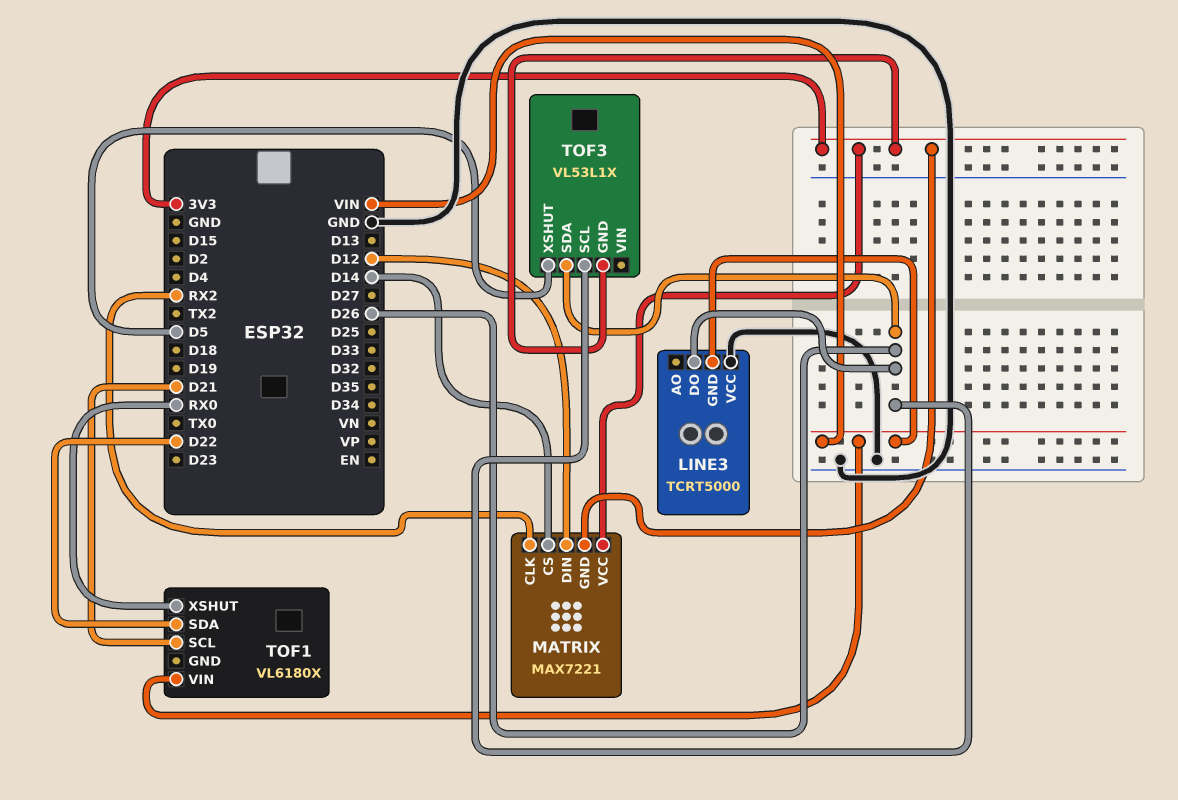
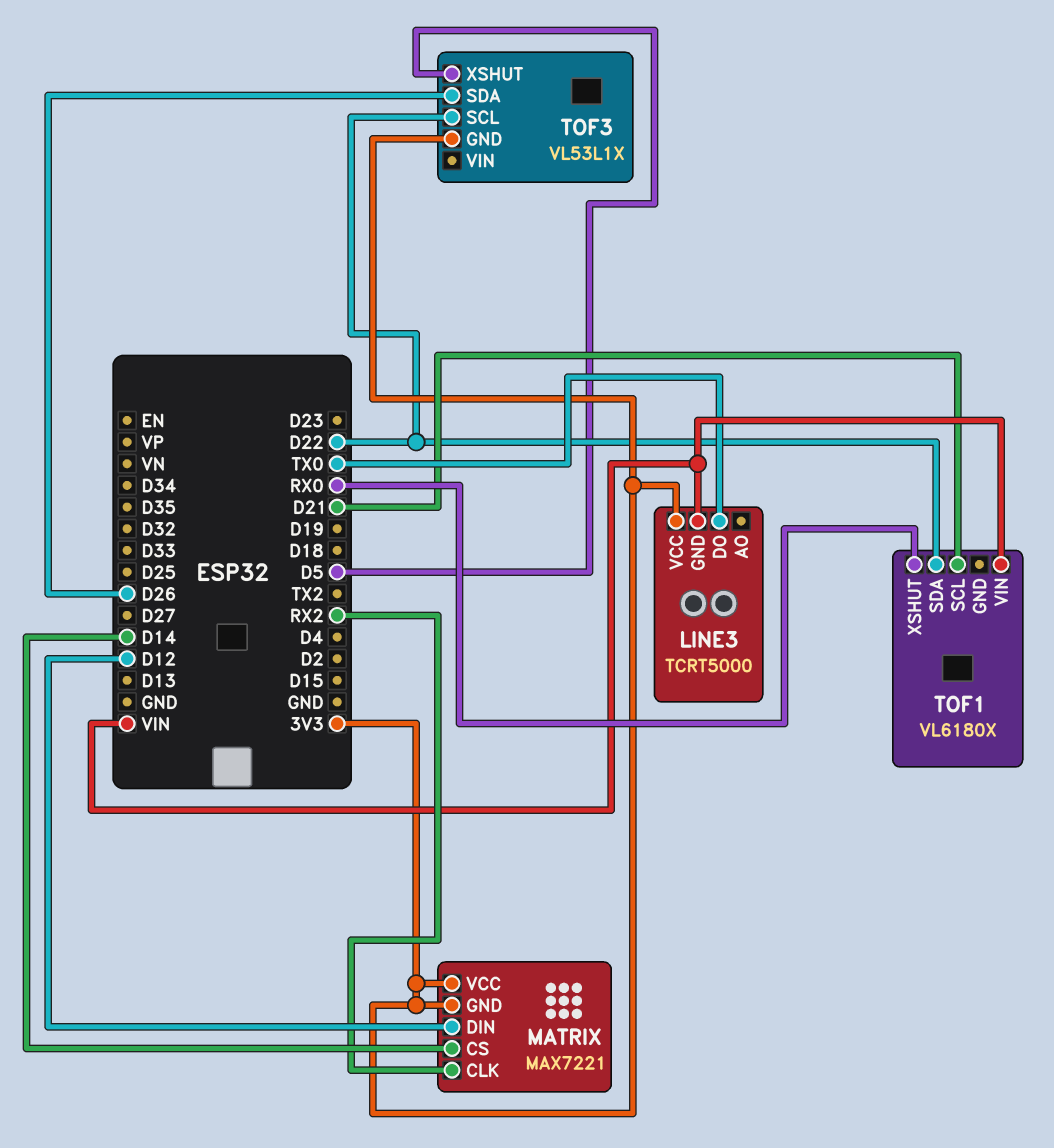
LINE3 pin DO: D26 -> TX0
LINE3 pin VCC: GND -> 3V3
TOF3 pin SCL: D26 -> D22

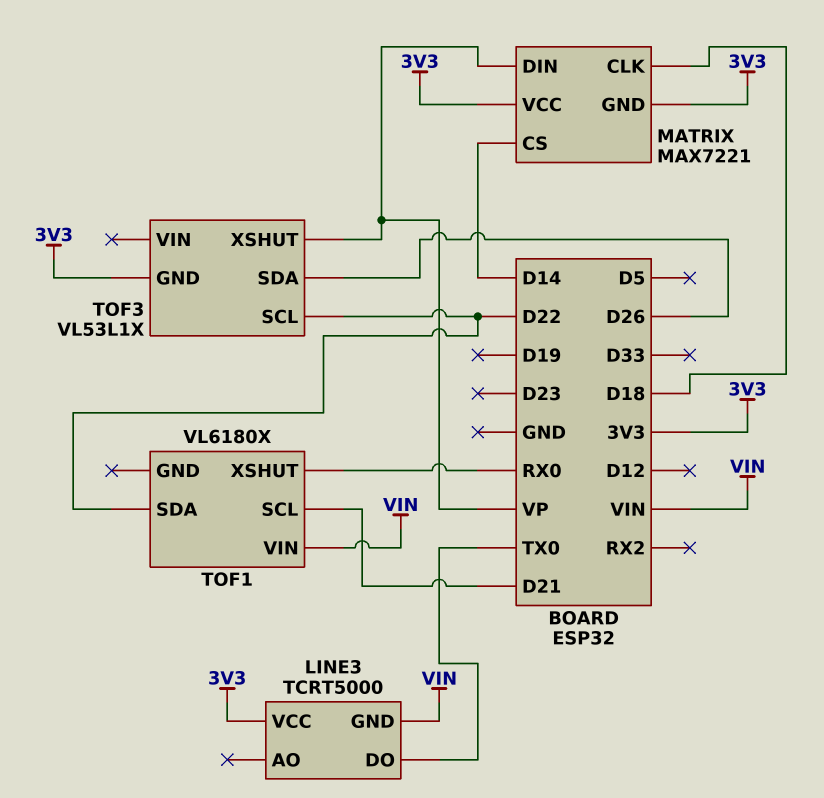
MATRIX pin CLK: RX2 -> D18
MATRIX pin DIN: D12 -> VP
TOF3 pin XSHUT: D5 -> VP

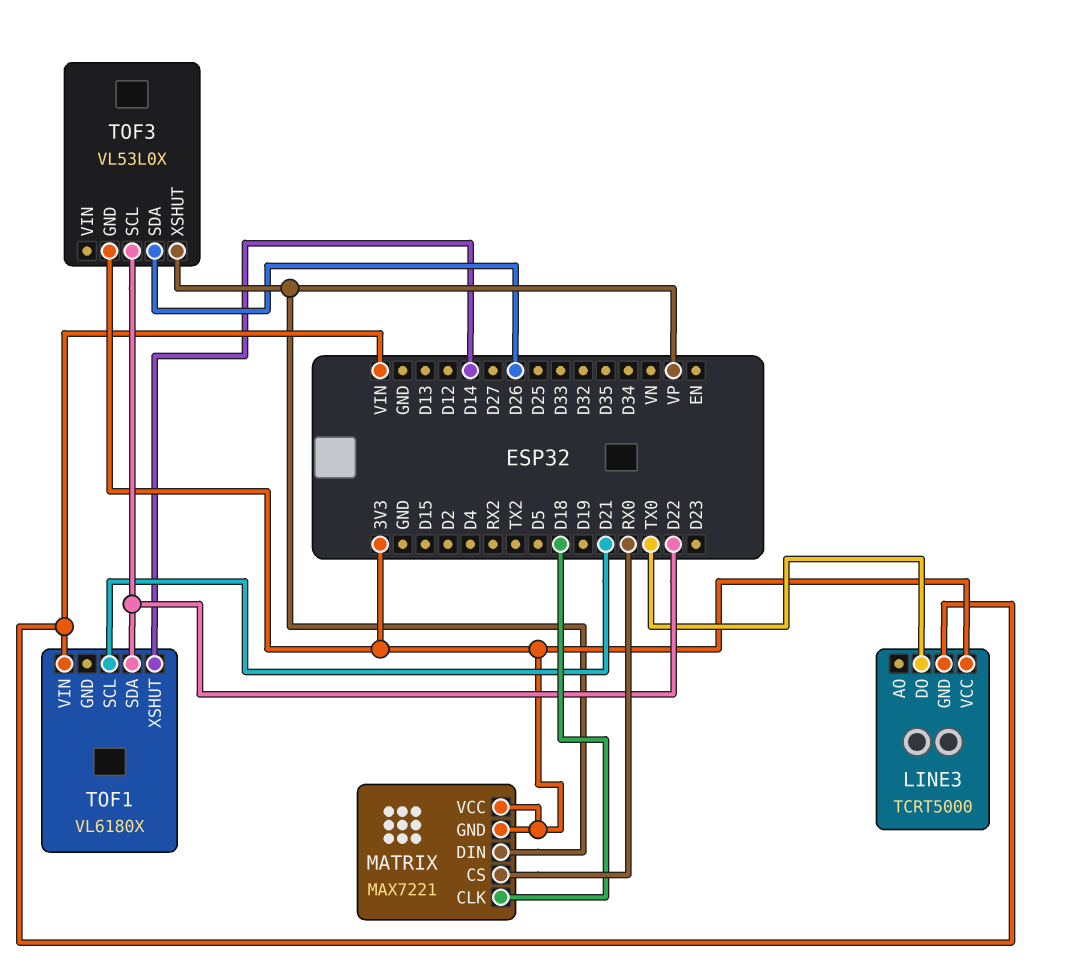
MATRIX pin CS: D14 -> RX0
TOF1 pin XSHUT: RX0 -> D14
TOF3: VL53L1X -> VL53L0X

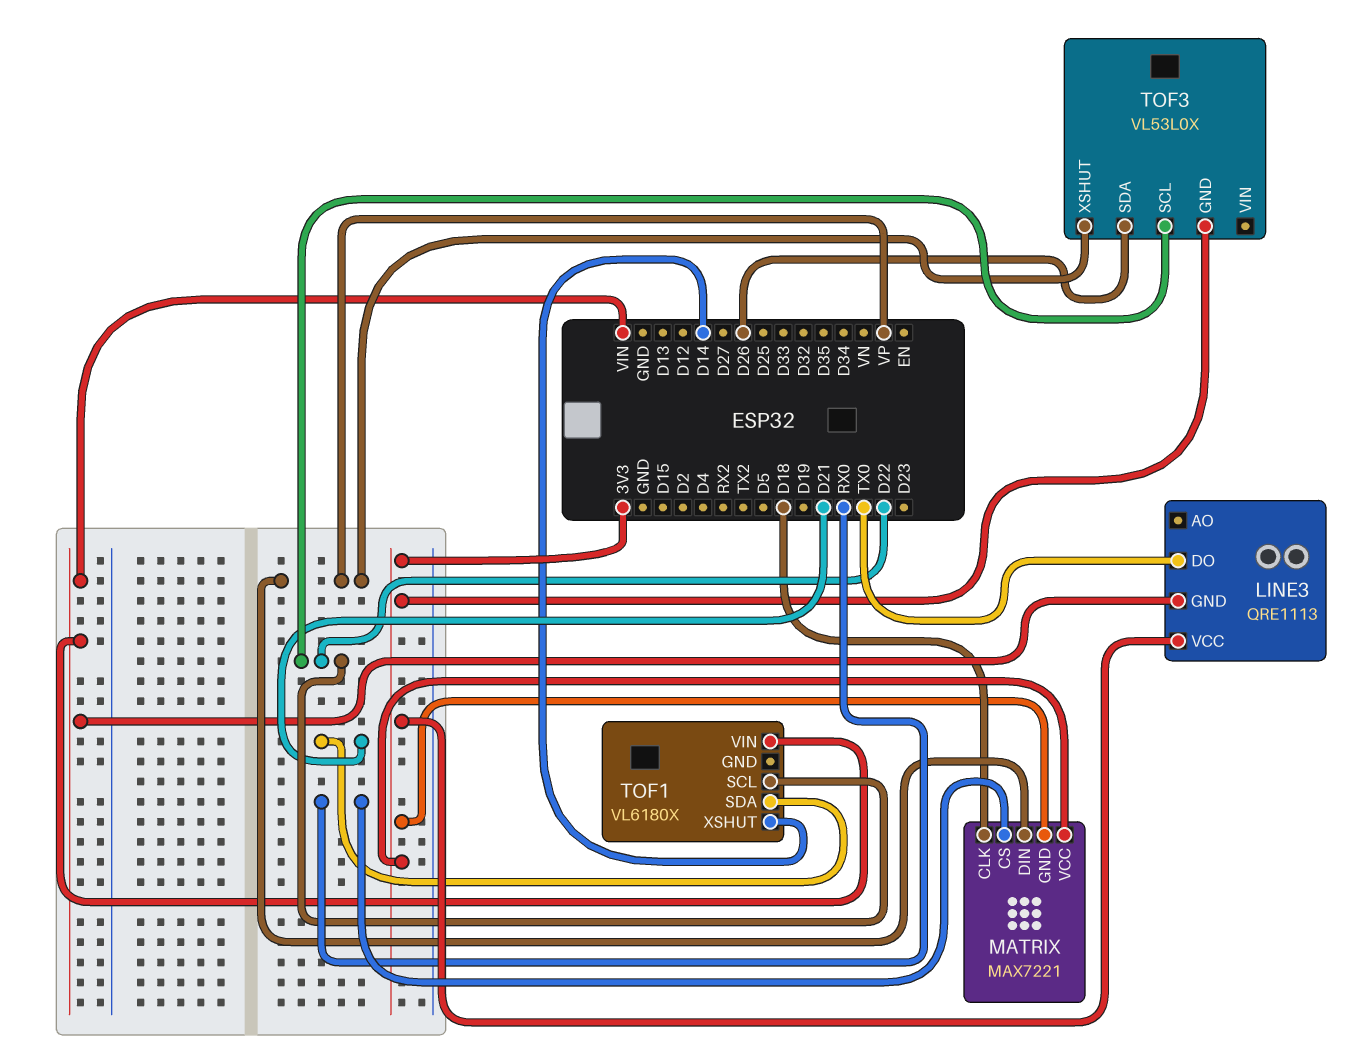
LINE3: TCRT5000 -> QRE1113
TOF1 pin SCL: D21 -> D22
TOF1 pin SDA: D22 -> D21

